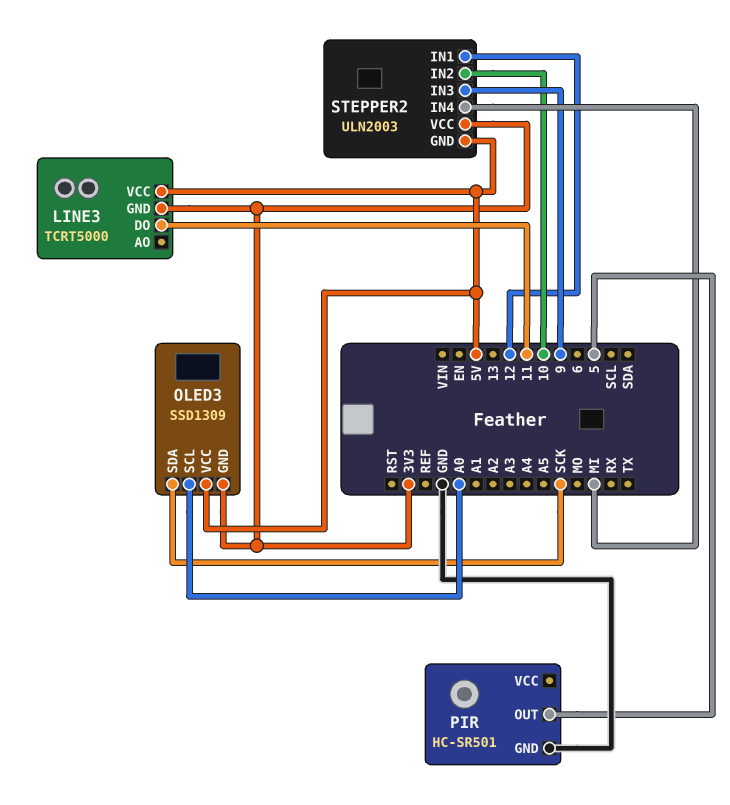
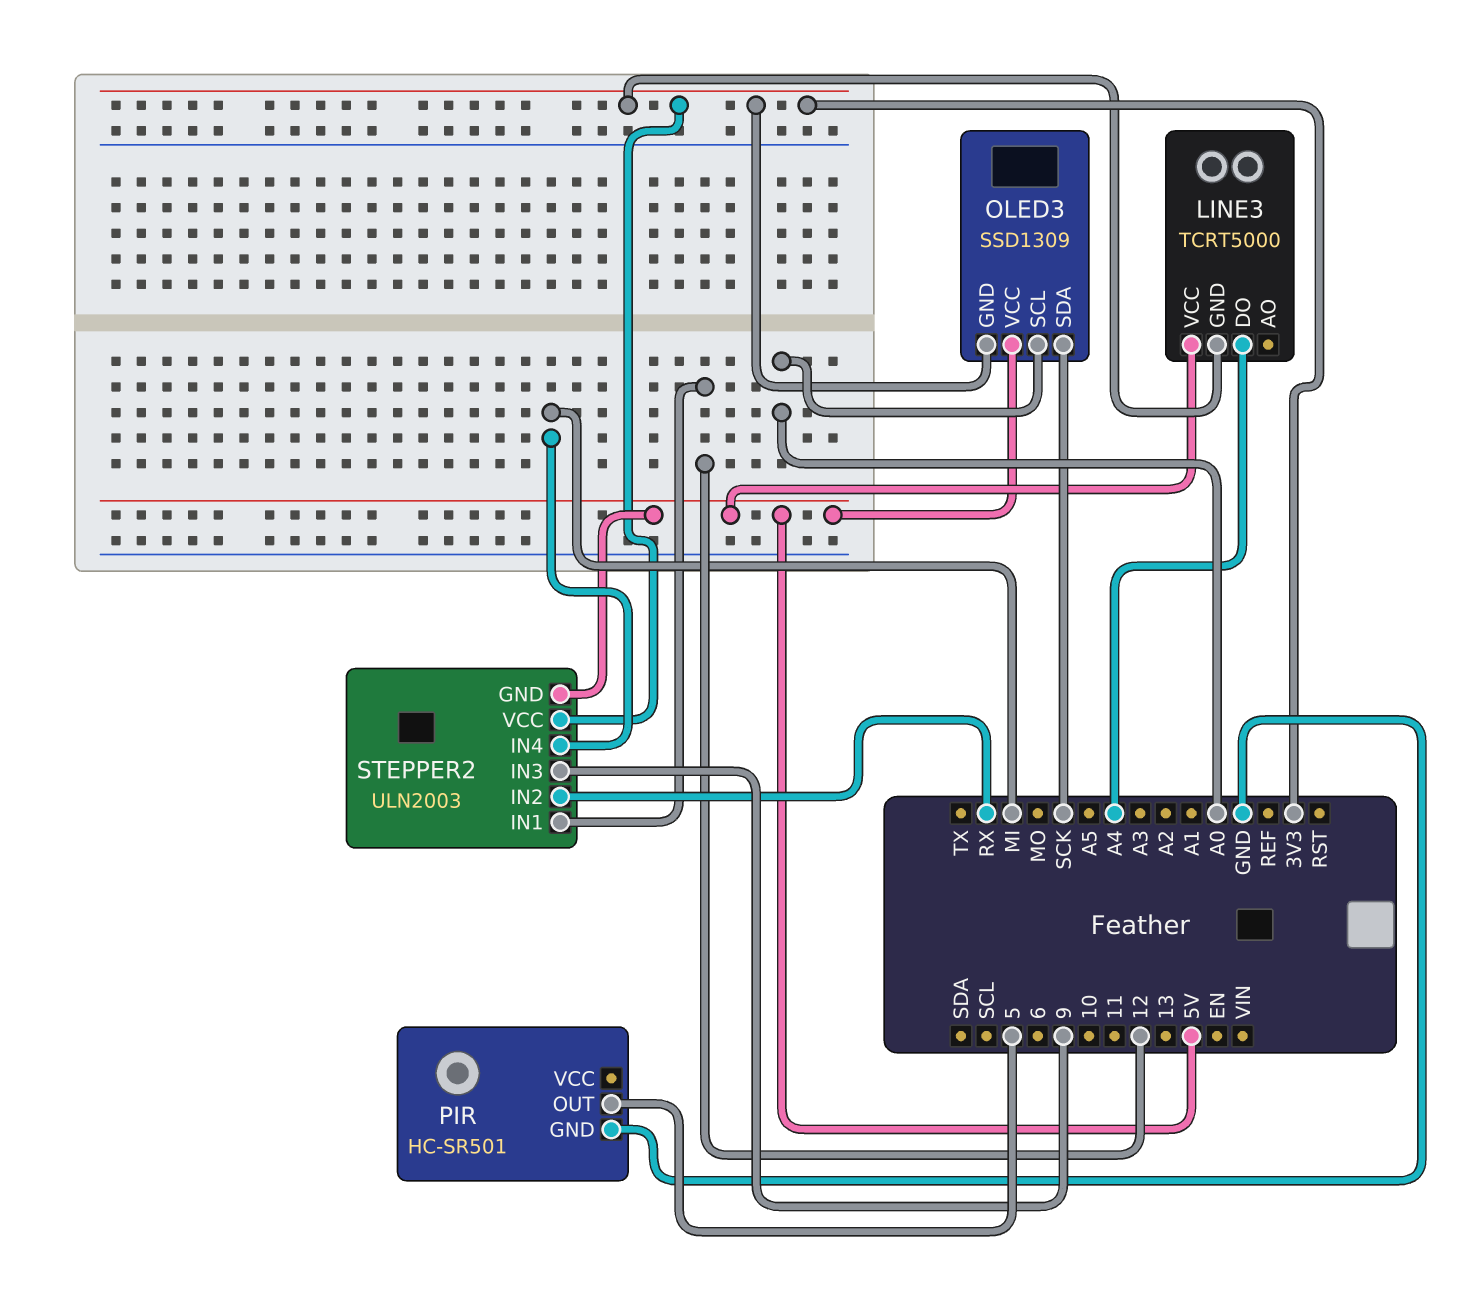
LINE3 pin DO: 11 -> A4
STEPPER2 pin IN2: 10 -> RX

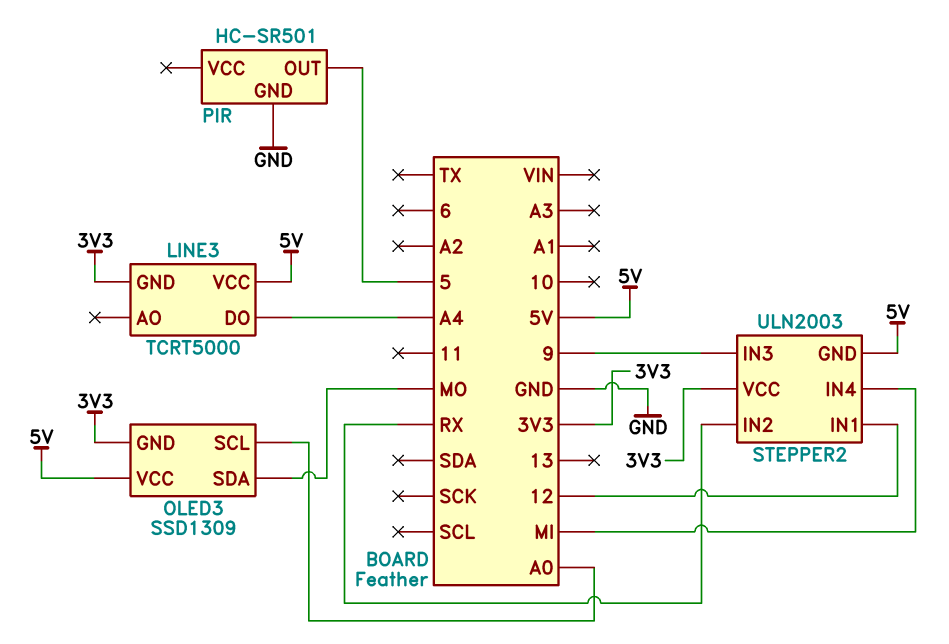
OLED3 pin SDA: SCK -> MO

